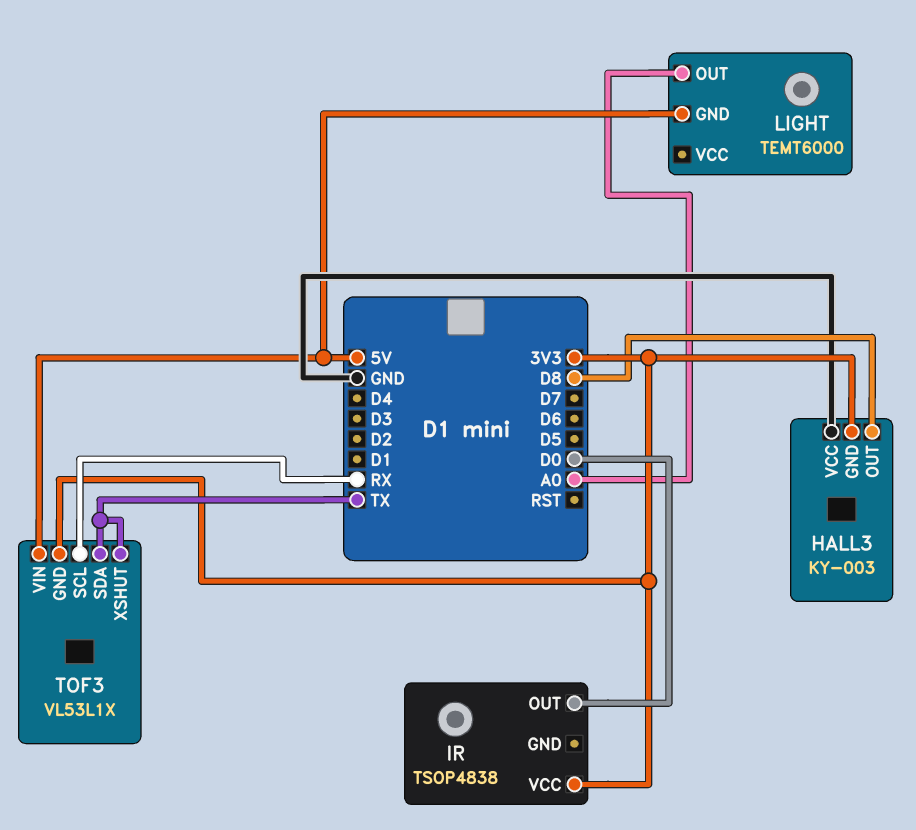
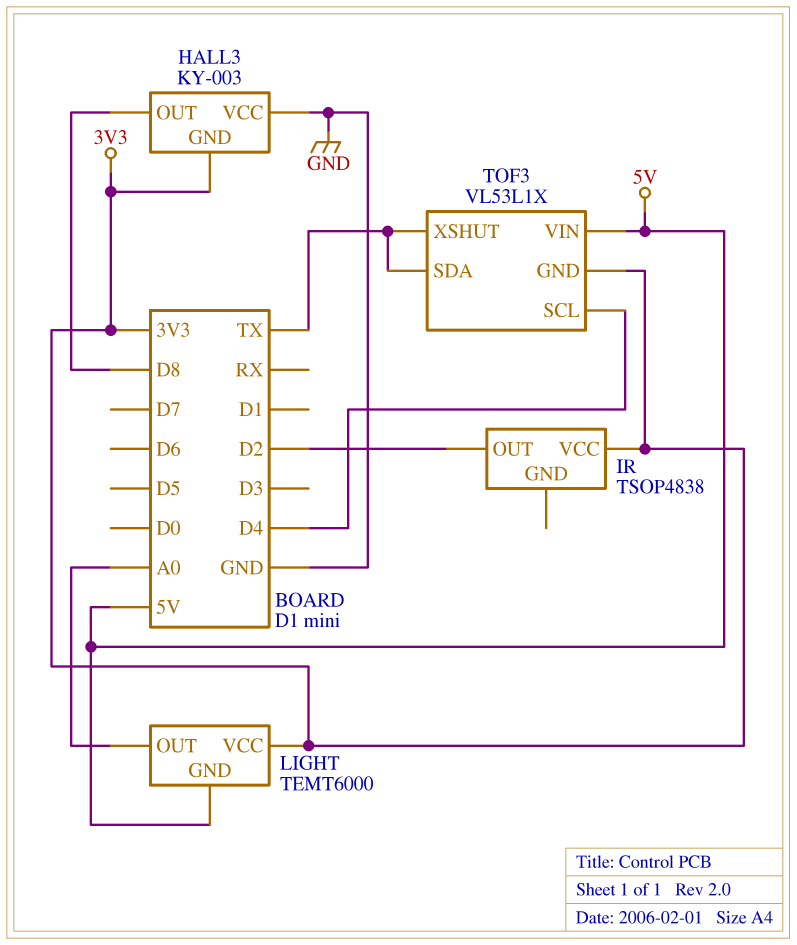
IR pin OUT: D0 -> D2
LIGHT pin VCC: none -> 3V3
TOF3 pin SCL: RX -> D4

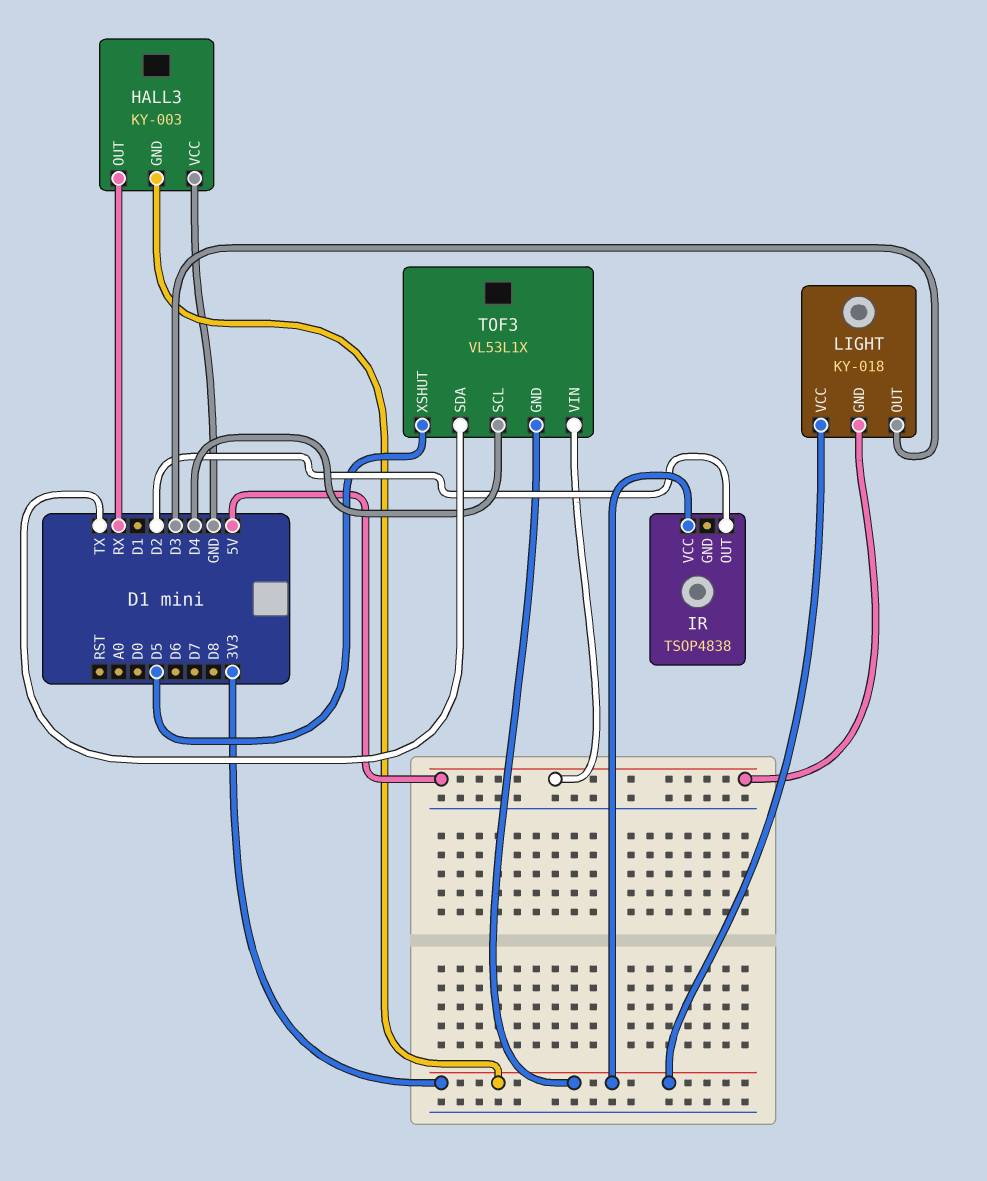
HALL3 pin OUT: D8 -> RX
LIGHT: TEMT6000 -> KY-018
LIGHT pin OUT: A0 -> D3
TOF3 pin XSHUT: TX -> D5

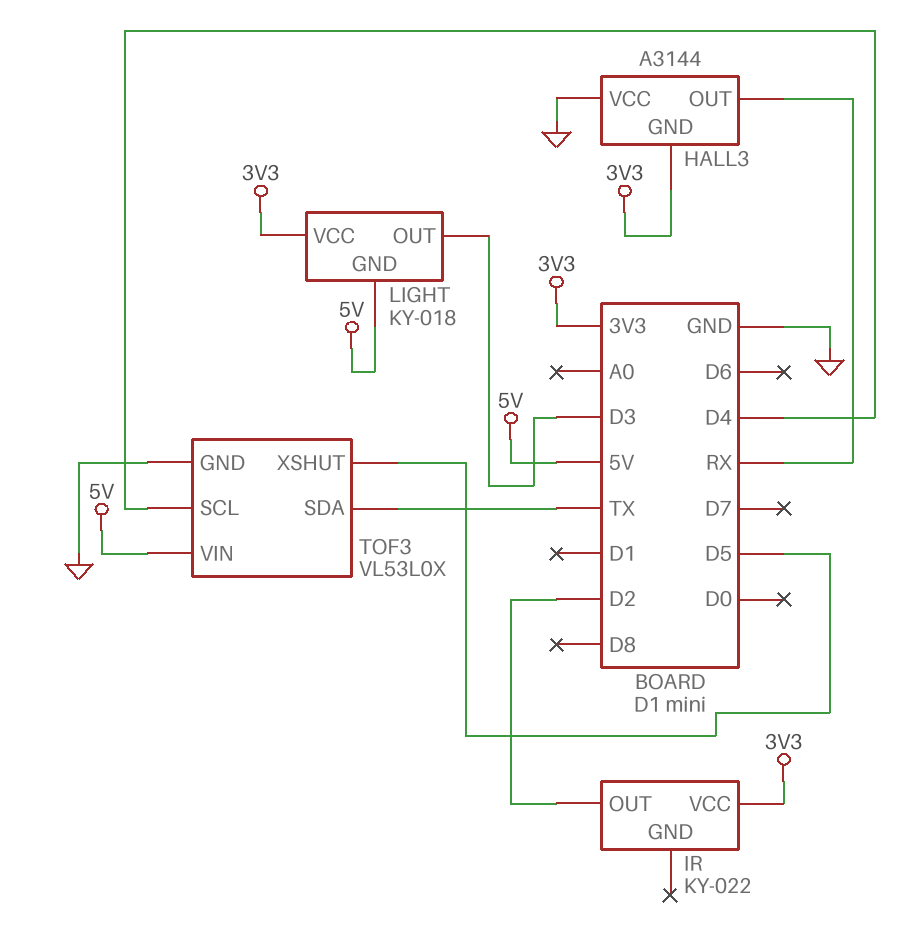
HALL3: KY-003 -> A3144
IR: TSOP4838 -> KY-022
TOF3: VL53L1X -> VL53L0X
TOF3 pin GND: 3V3 -> GND

